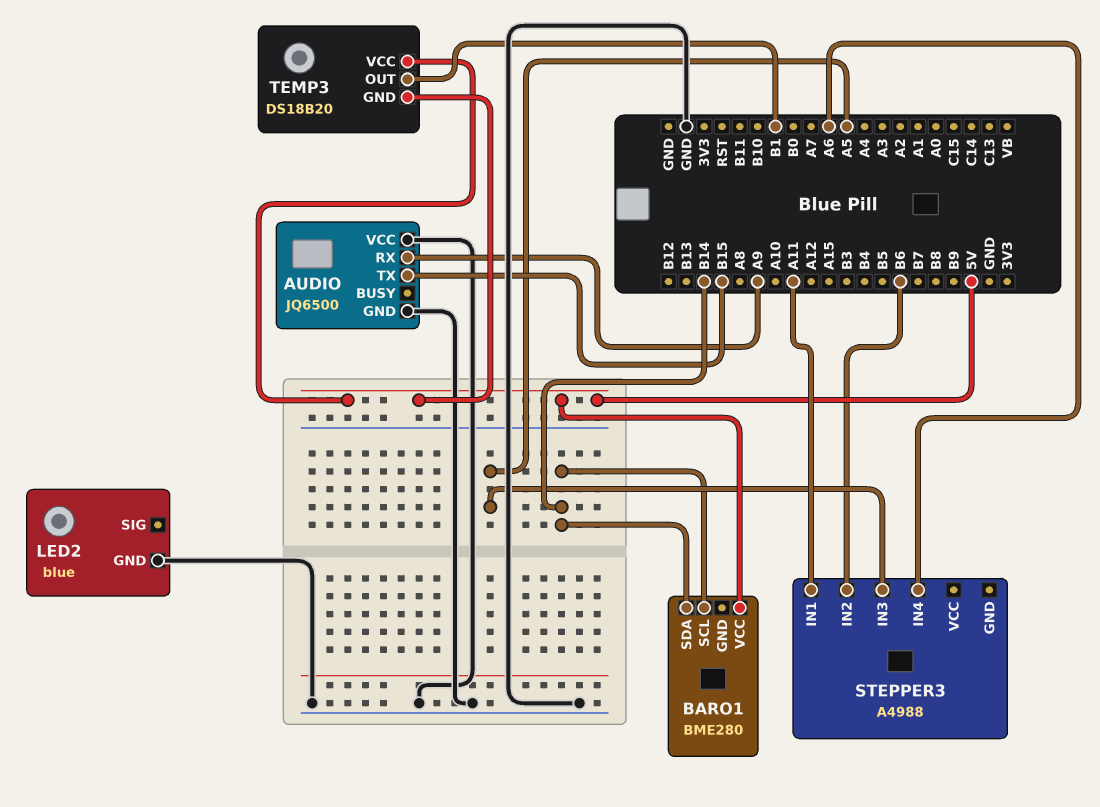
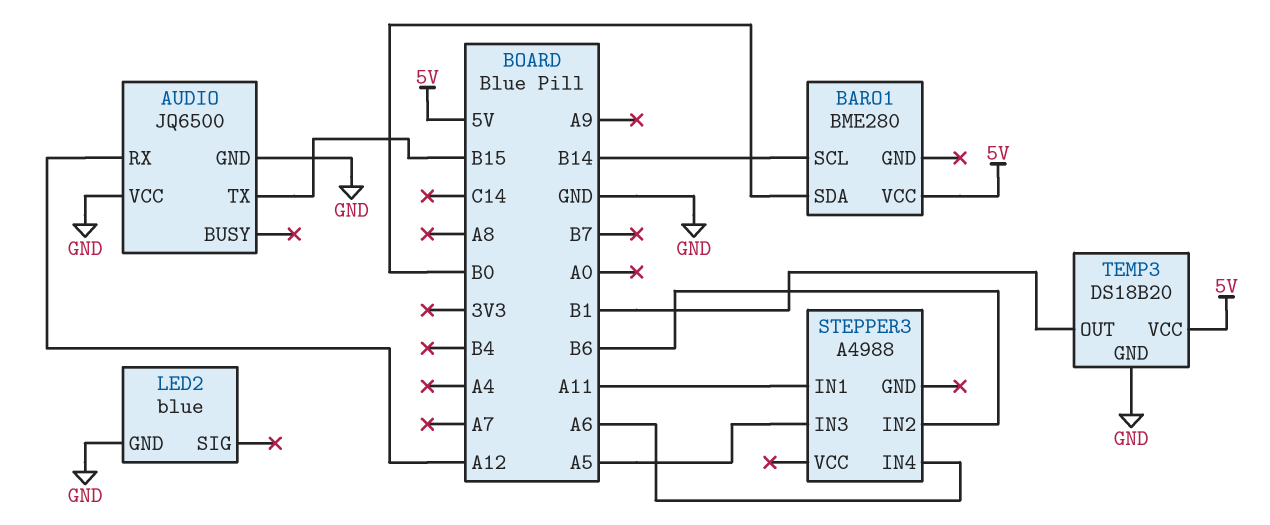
AUDIO pin RX: A9 -> A12
BARO1 pin SDA: B14 -> B0
TEMP3 pin GND: 5V -> GND

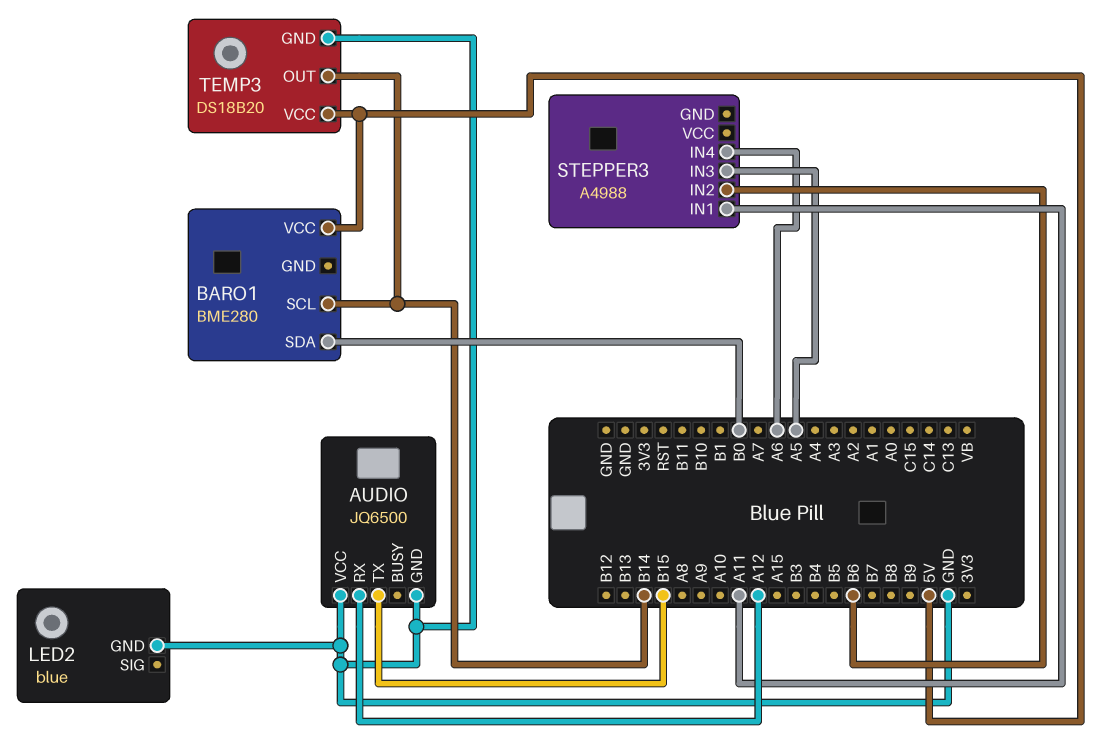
TEMP3 pin OUT: B1 -> B14

